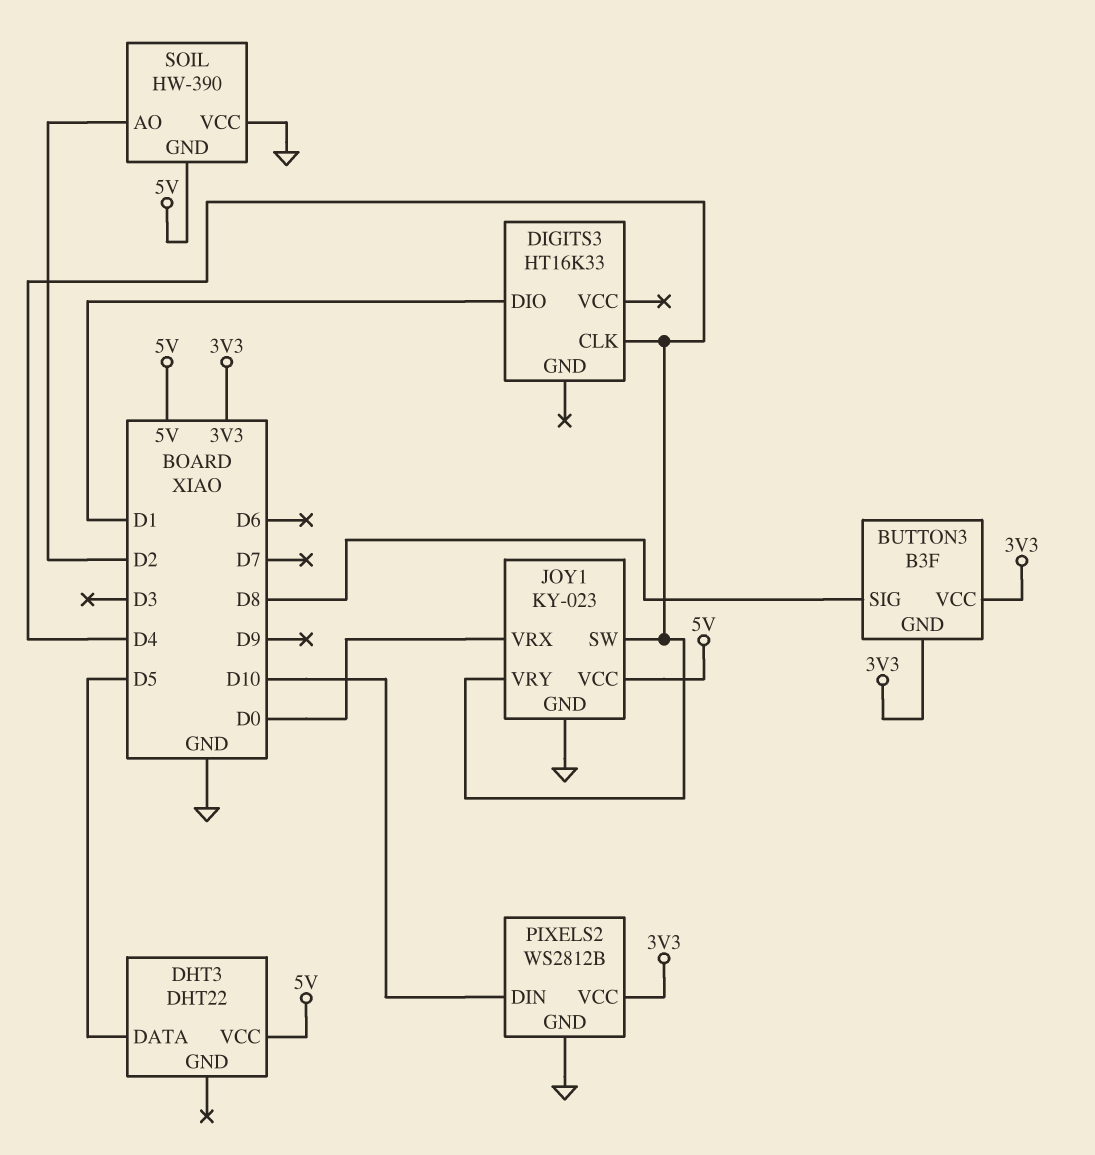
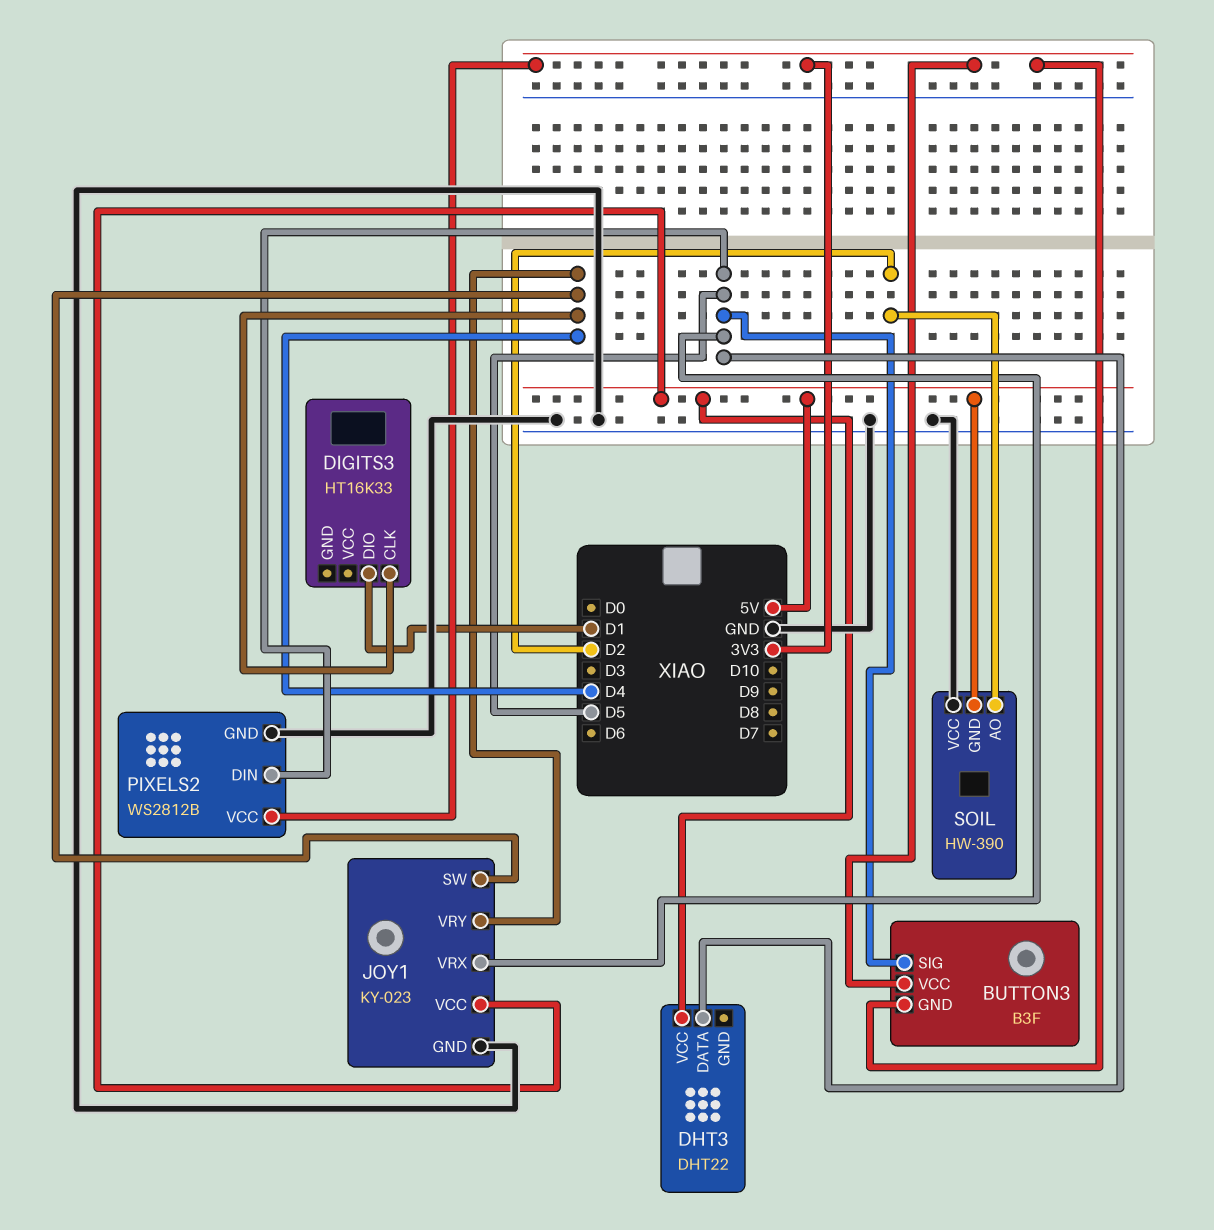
BUTTON3 pin SIG: D8 -> D5
JOY1 pin VRX: D0 -> D5
PIXELS2 pin DIN: D10 -> D5

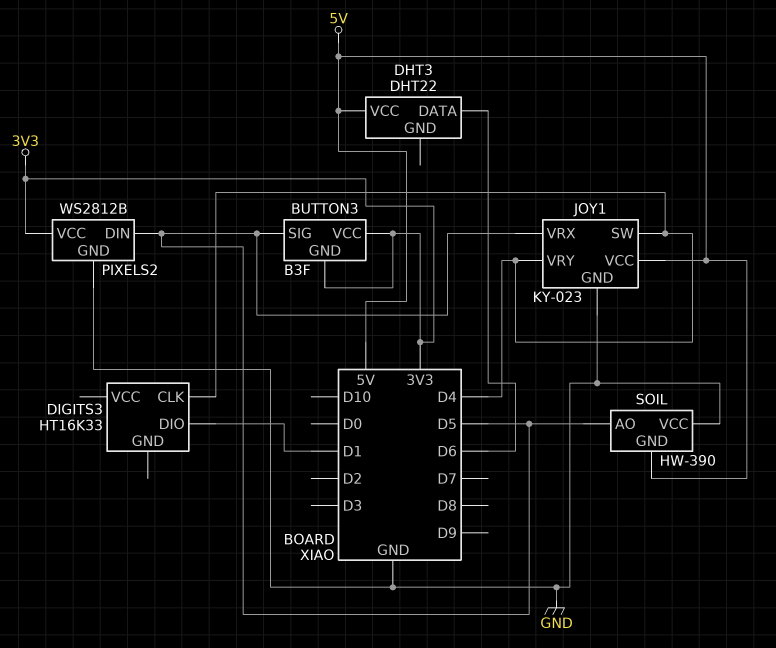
DHT3 pin DATA: D5 -> D6
SOIL pin AO: D2 -> D5

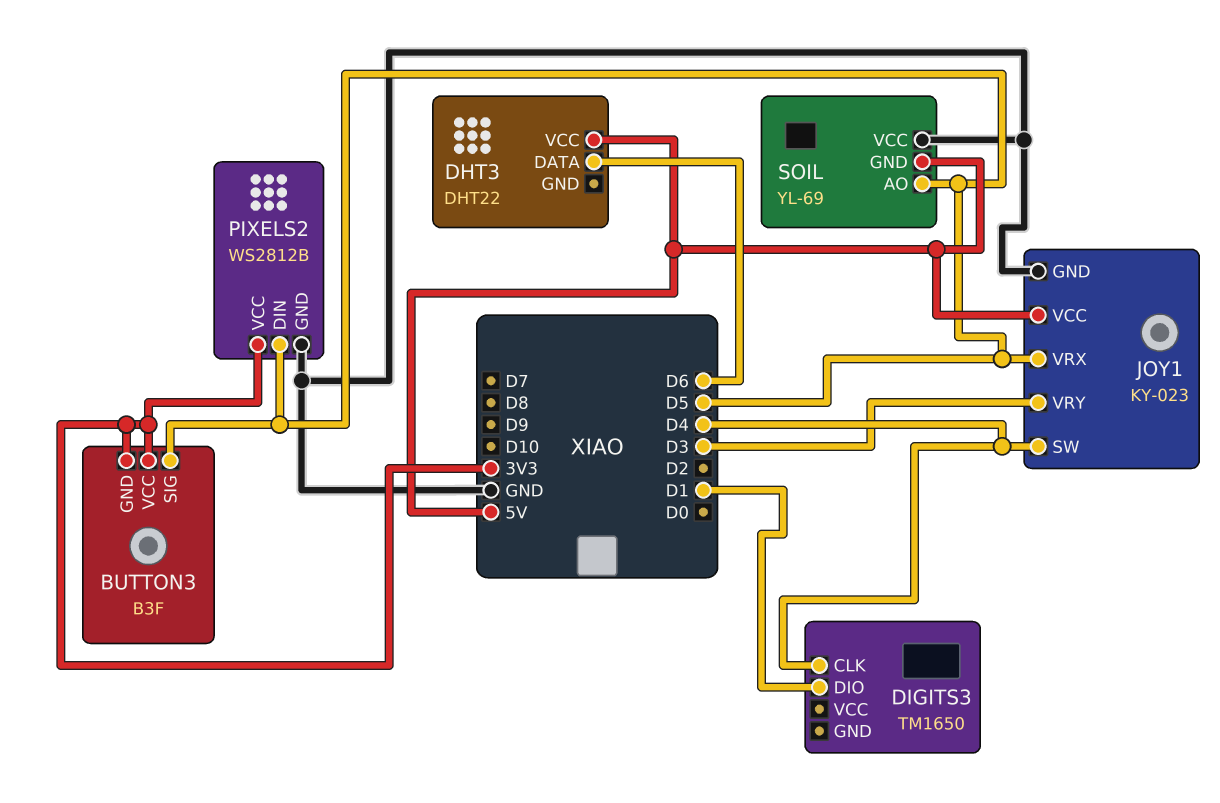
DIGITS3: HT16K33 -> TM1650
JOY1 pin VRY: D4 -> D3
SOIL: HW-390 -> YL-69

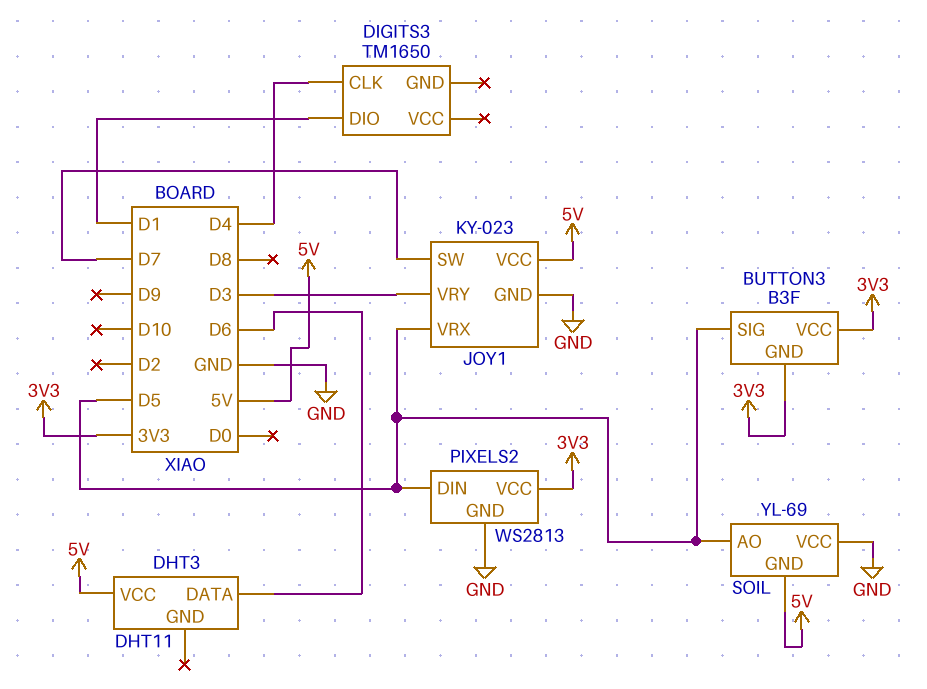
DHT3: DHT22 -> DHT11
JOY1 pin SW: D4 -> D7
PIXELS2: WS2812B -> WS2813

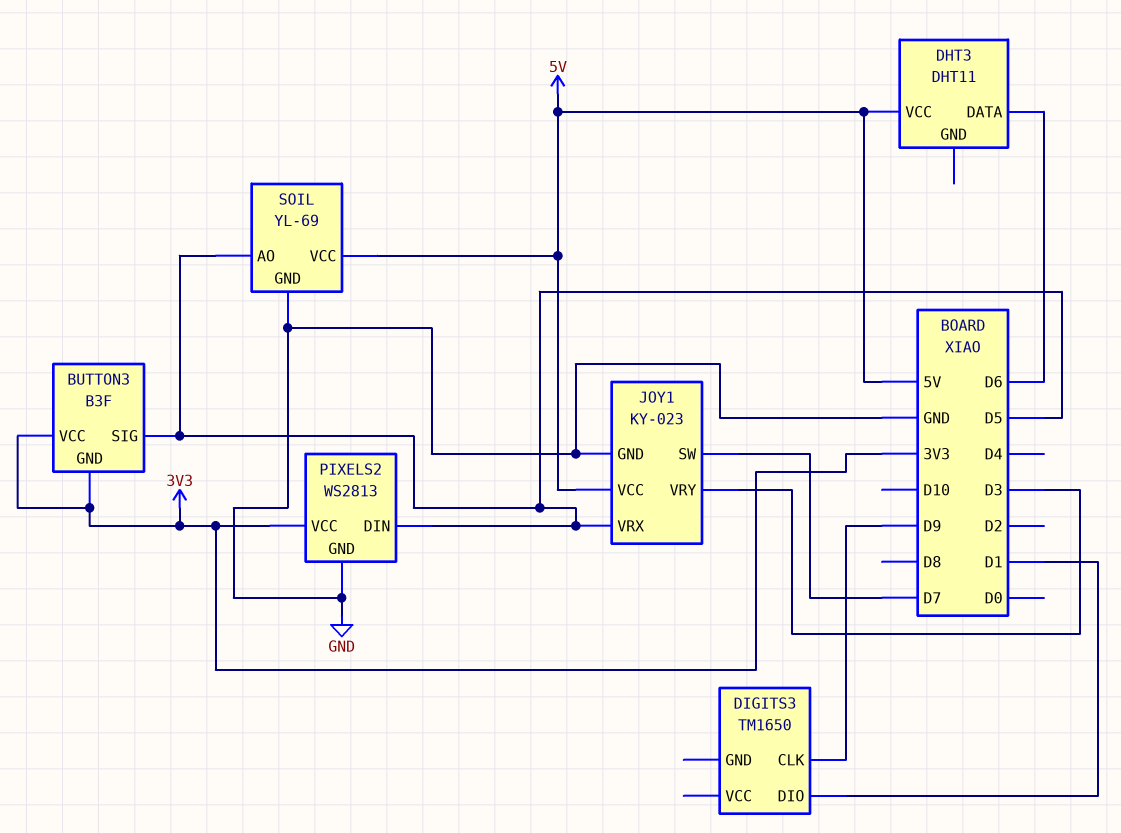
DIGITS3 pin CLK: D4 -> D9
SOIL pin GND: 5V -> GND
SOIL pin VCC: GND -> 5V

